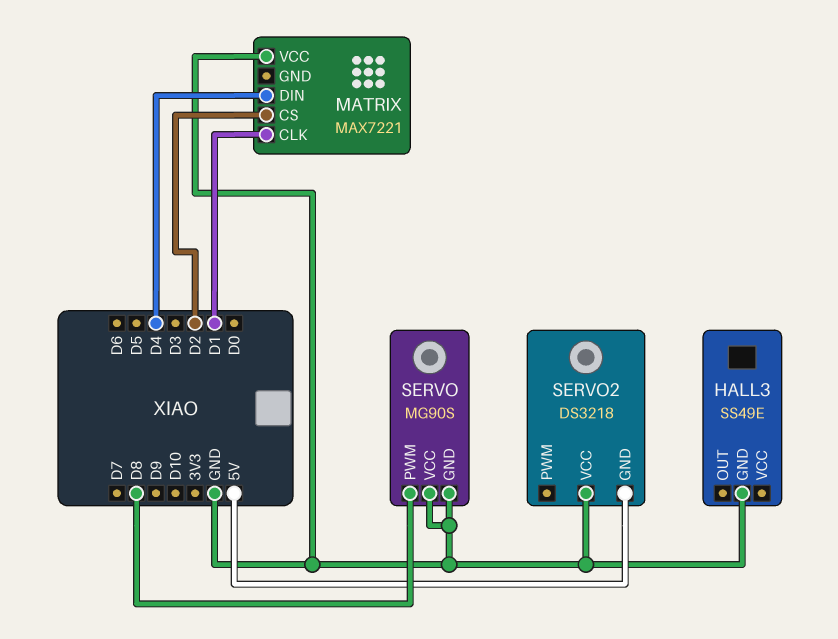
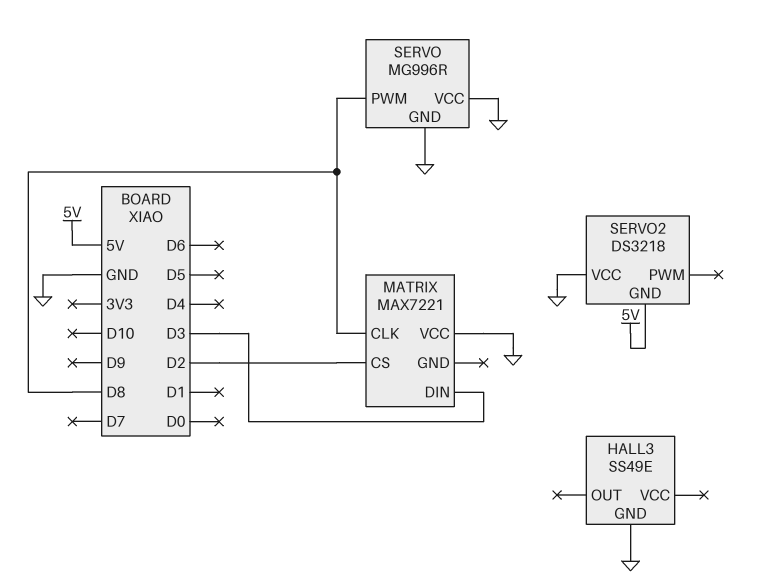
MATRIX pin CLK: D1 -> D8
MATRIX pin DIN: D4 -> D3
SERVO: MG90S -> MG996R

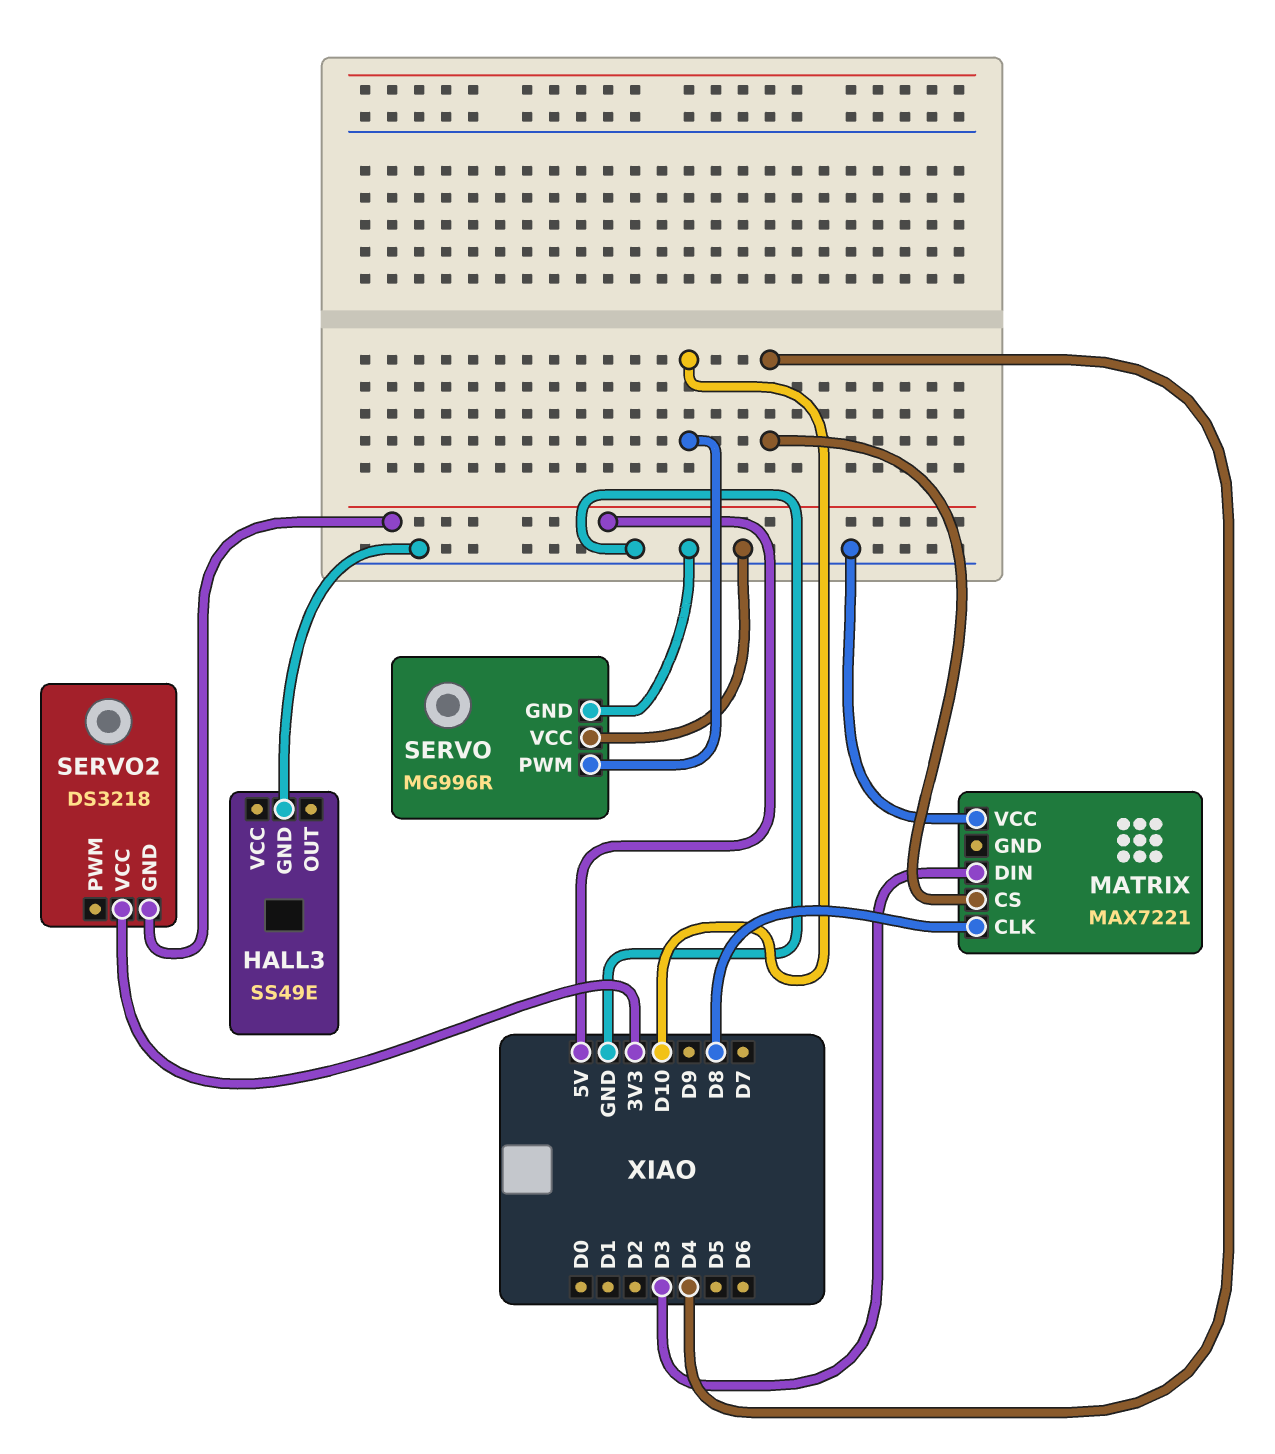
MATRIX pin CS: D2 -> D4
SERVO pin PWM: D8 -> D10
SERVO2 pin VCC: GND -> 3V3

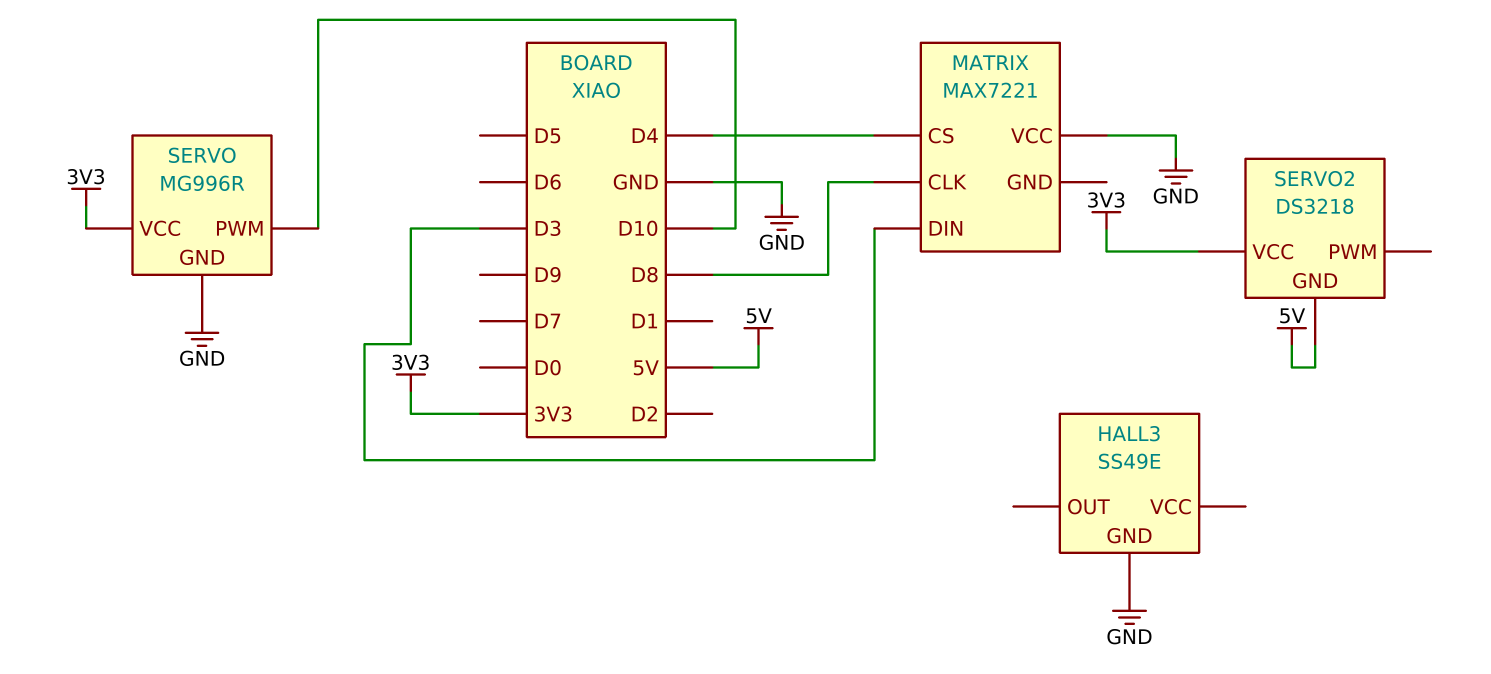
SERVO pin VCC: GND -> 3V3

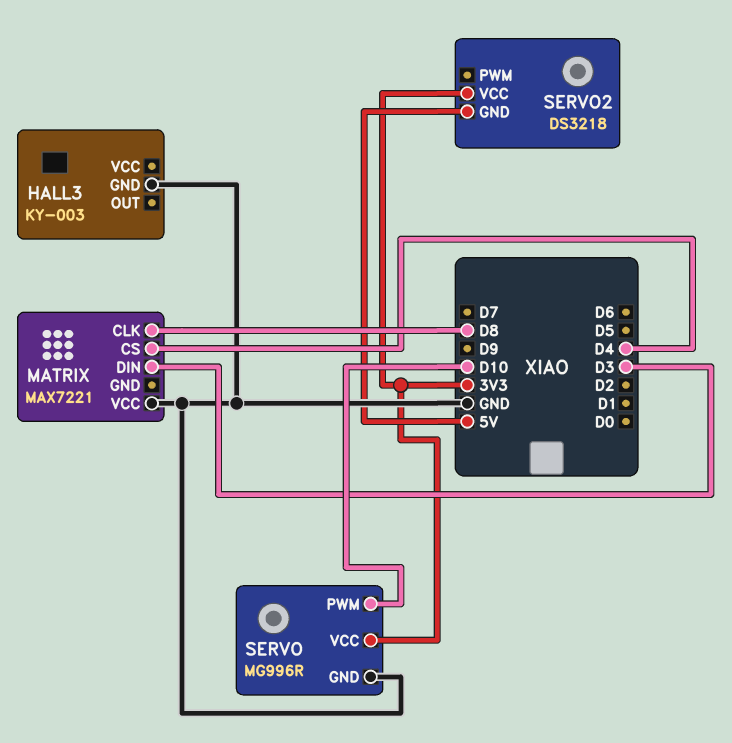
HALL3: SS49E -> KY-003

